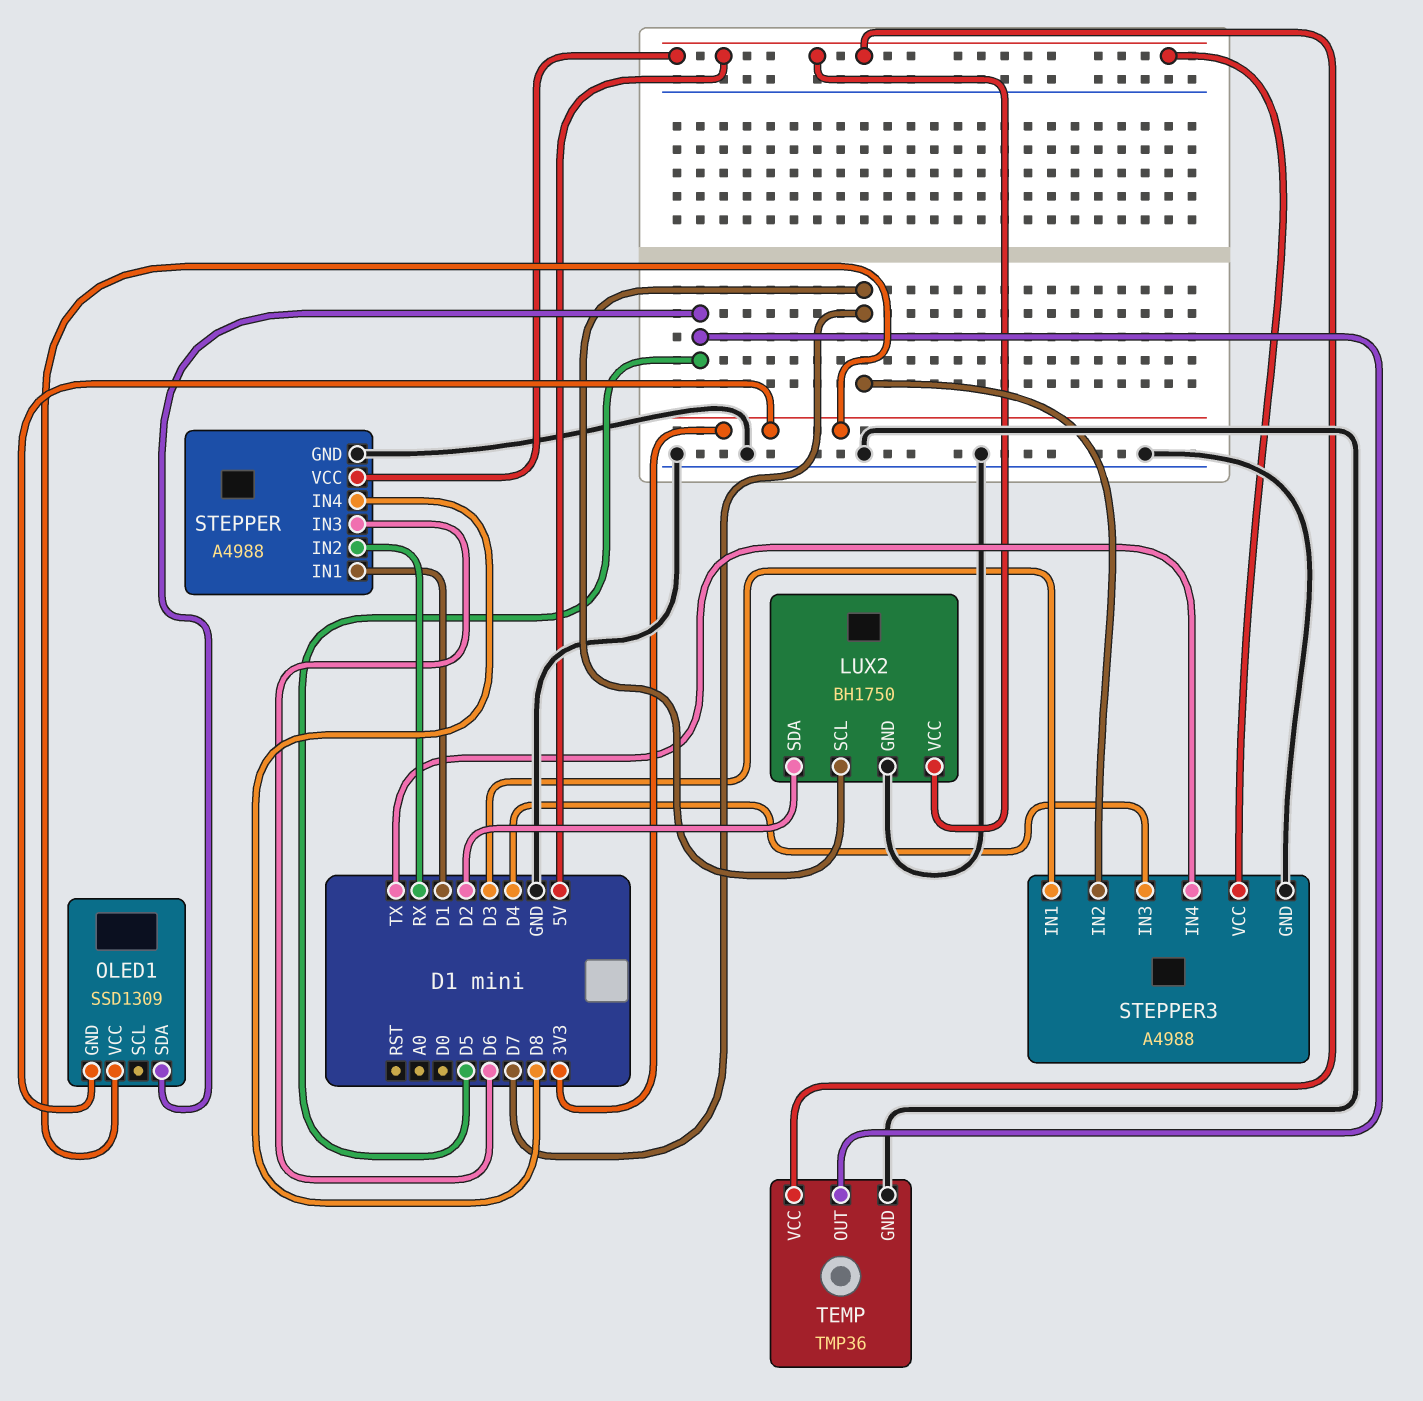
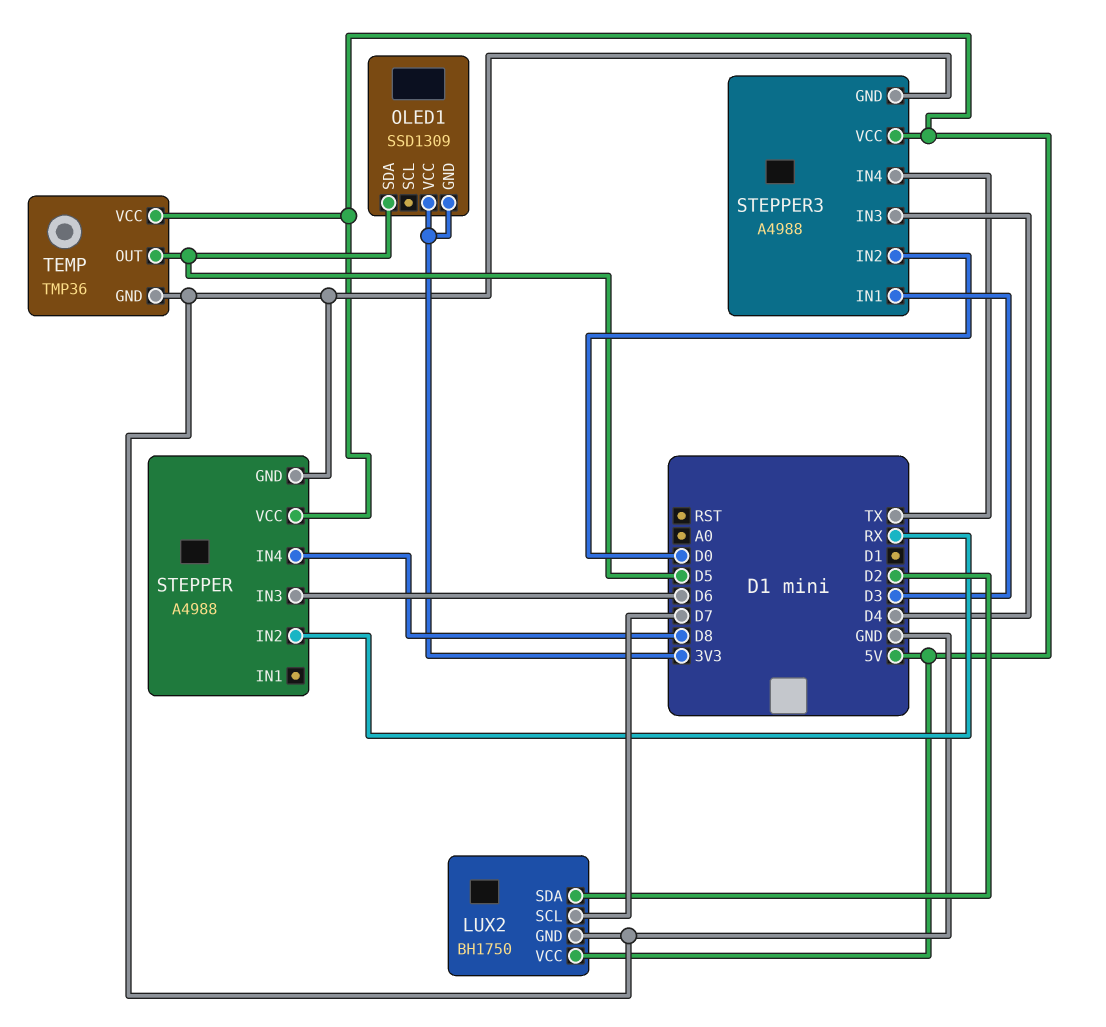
STEPPER pin IN1: D1 -> none
STEPPER3 pin IN2: D7 -> D0

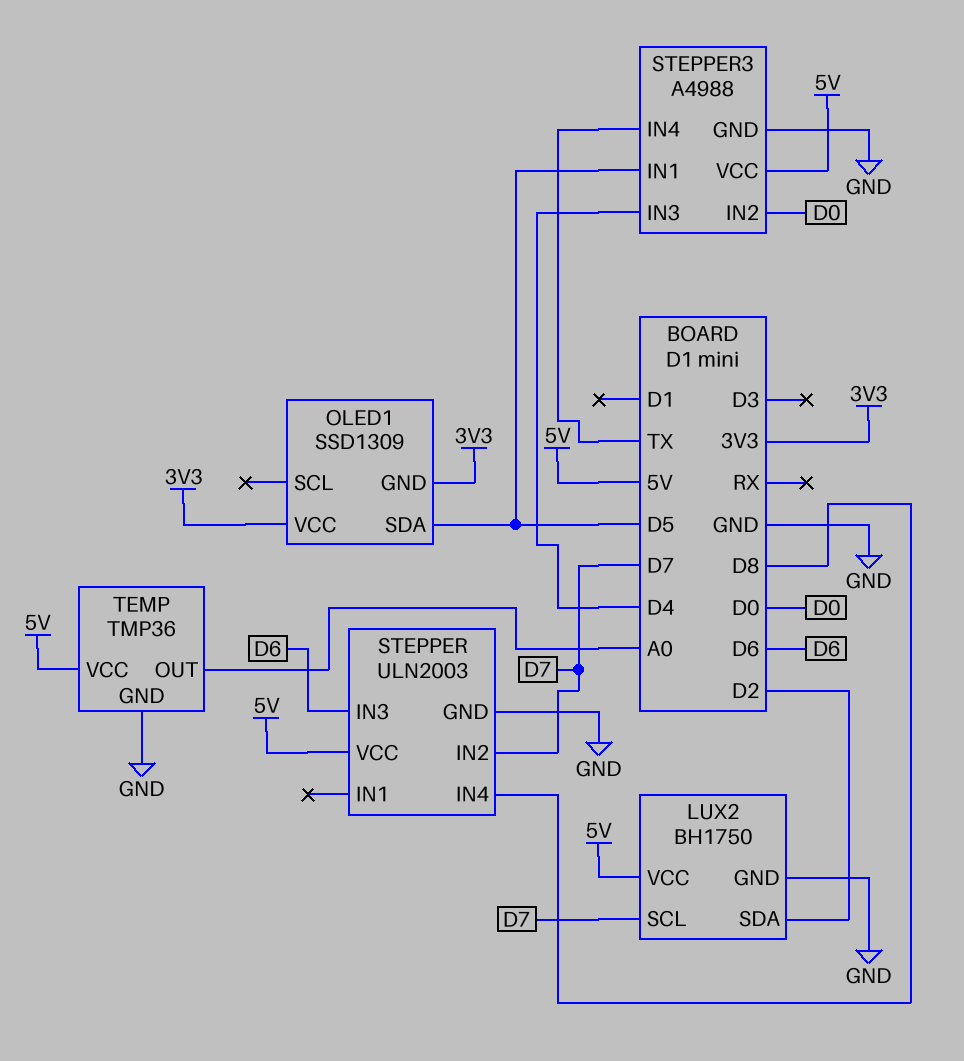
STEPPER: A4988 -> ULN2003
STEPPER pin IN2: RX -> D7
STEPPER3 pin IN1: D3 -> D5
TEMP pin OUT: D5 -> A0

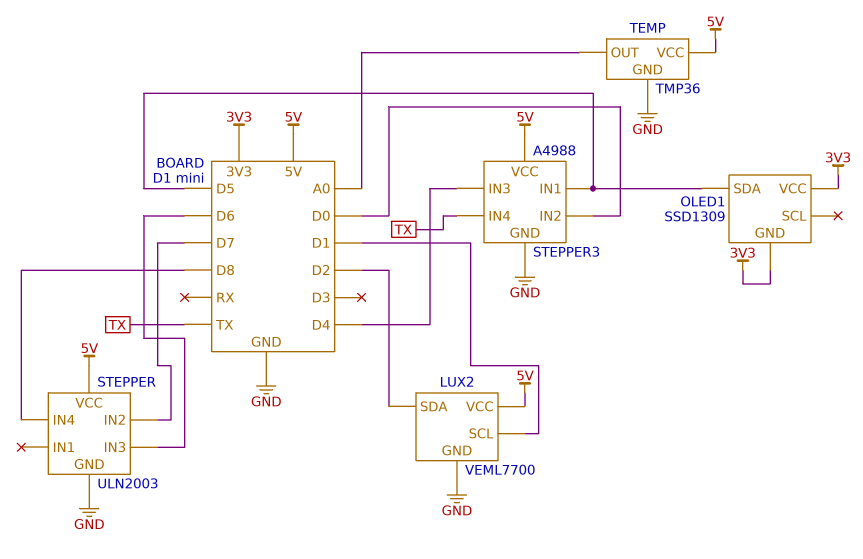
LUX2: BH1750 -> VEML7700
LUX2 pin SCL: D7 -> D1

